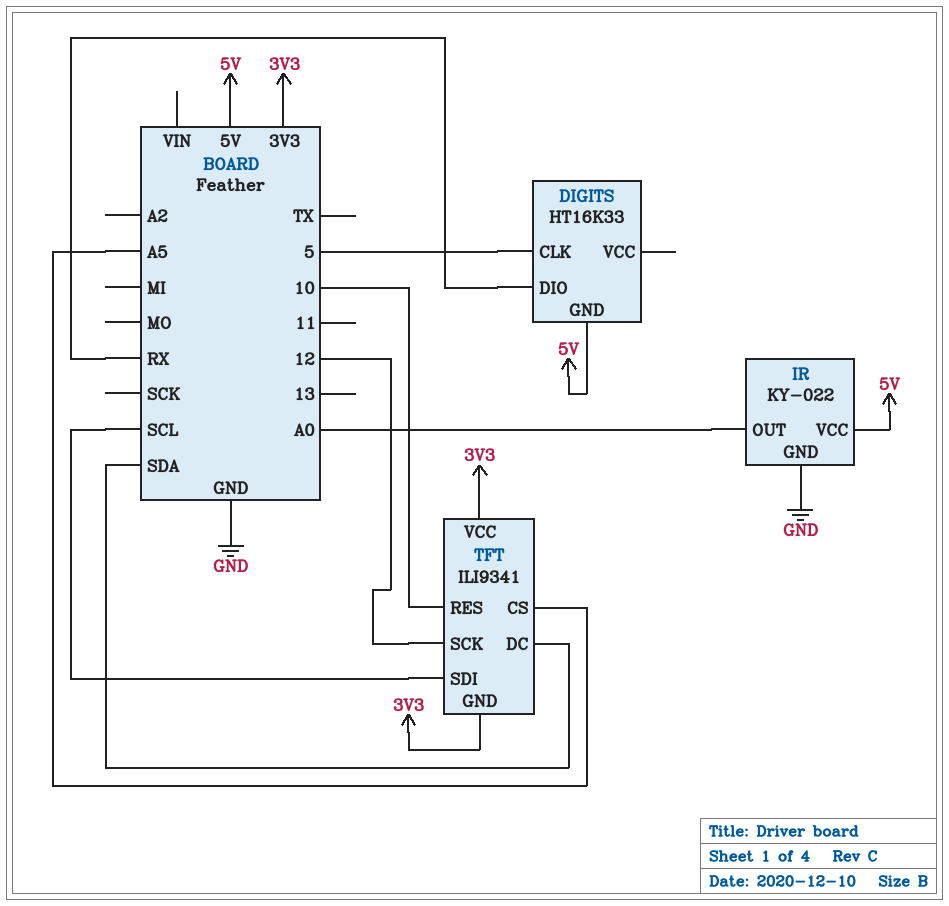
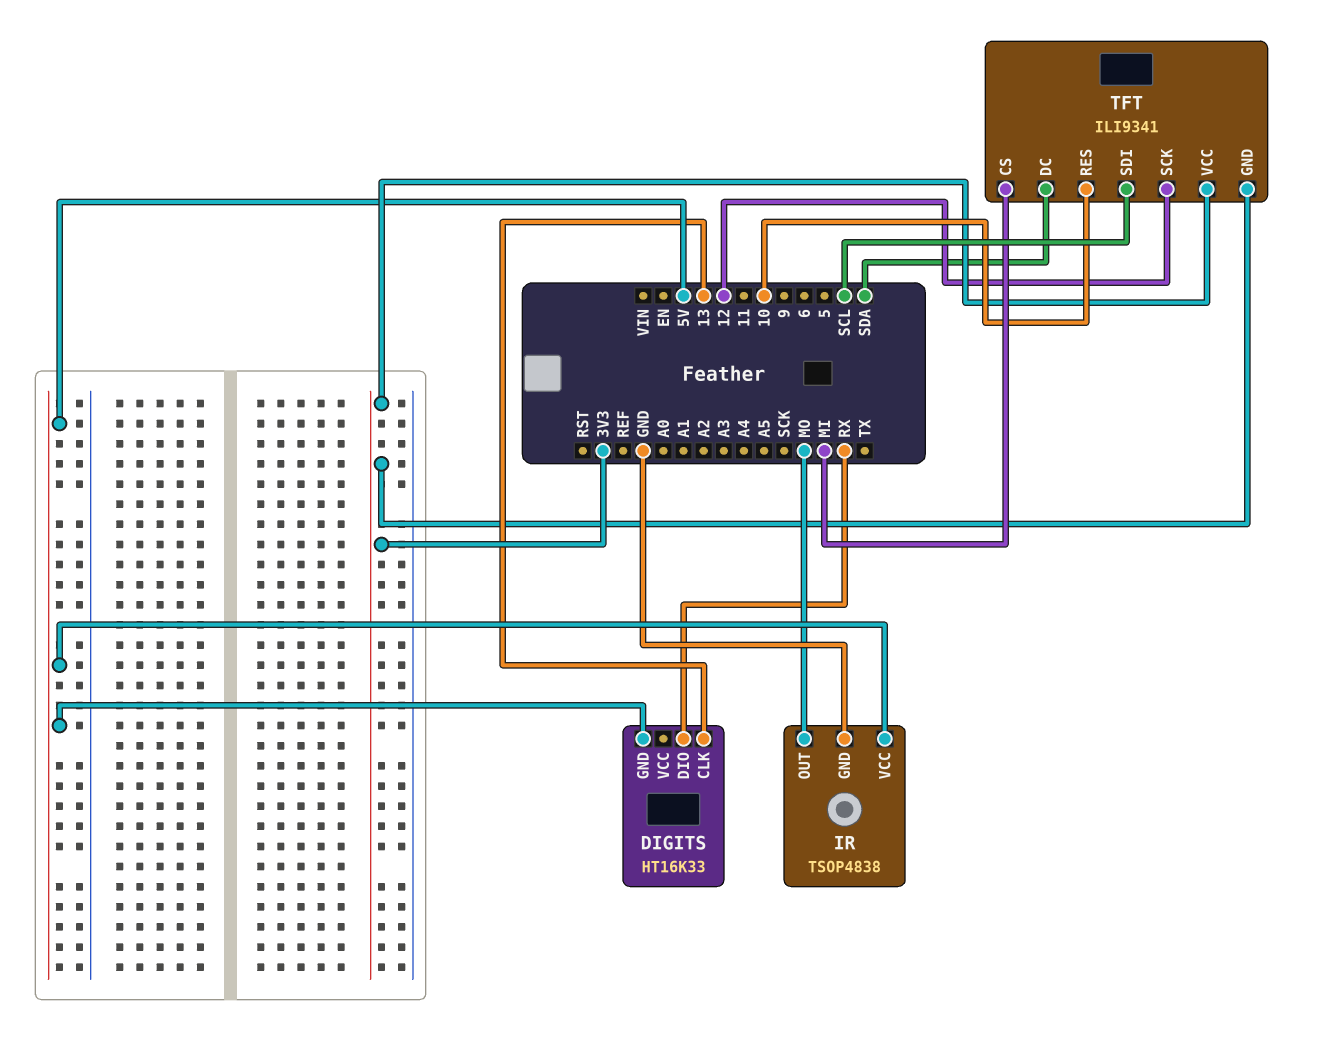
DIGITS pin CLK: 5 -> 13
IR: KY-022 -> TSOP4838
IR pin OUT: A0 -> MO
TFT pin CS: A5 -> MI

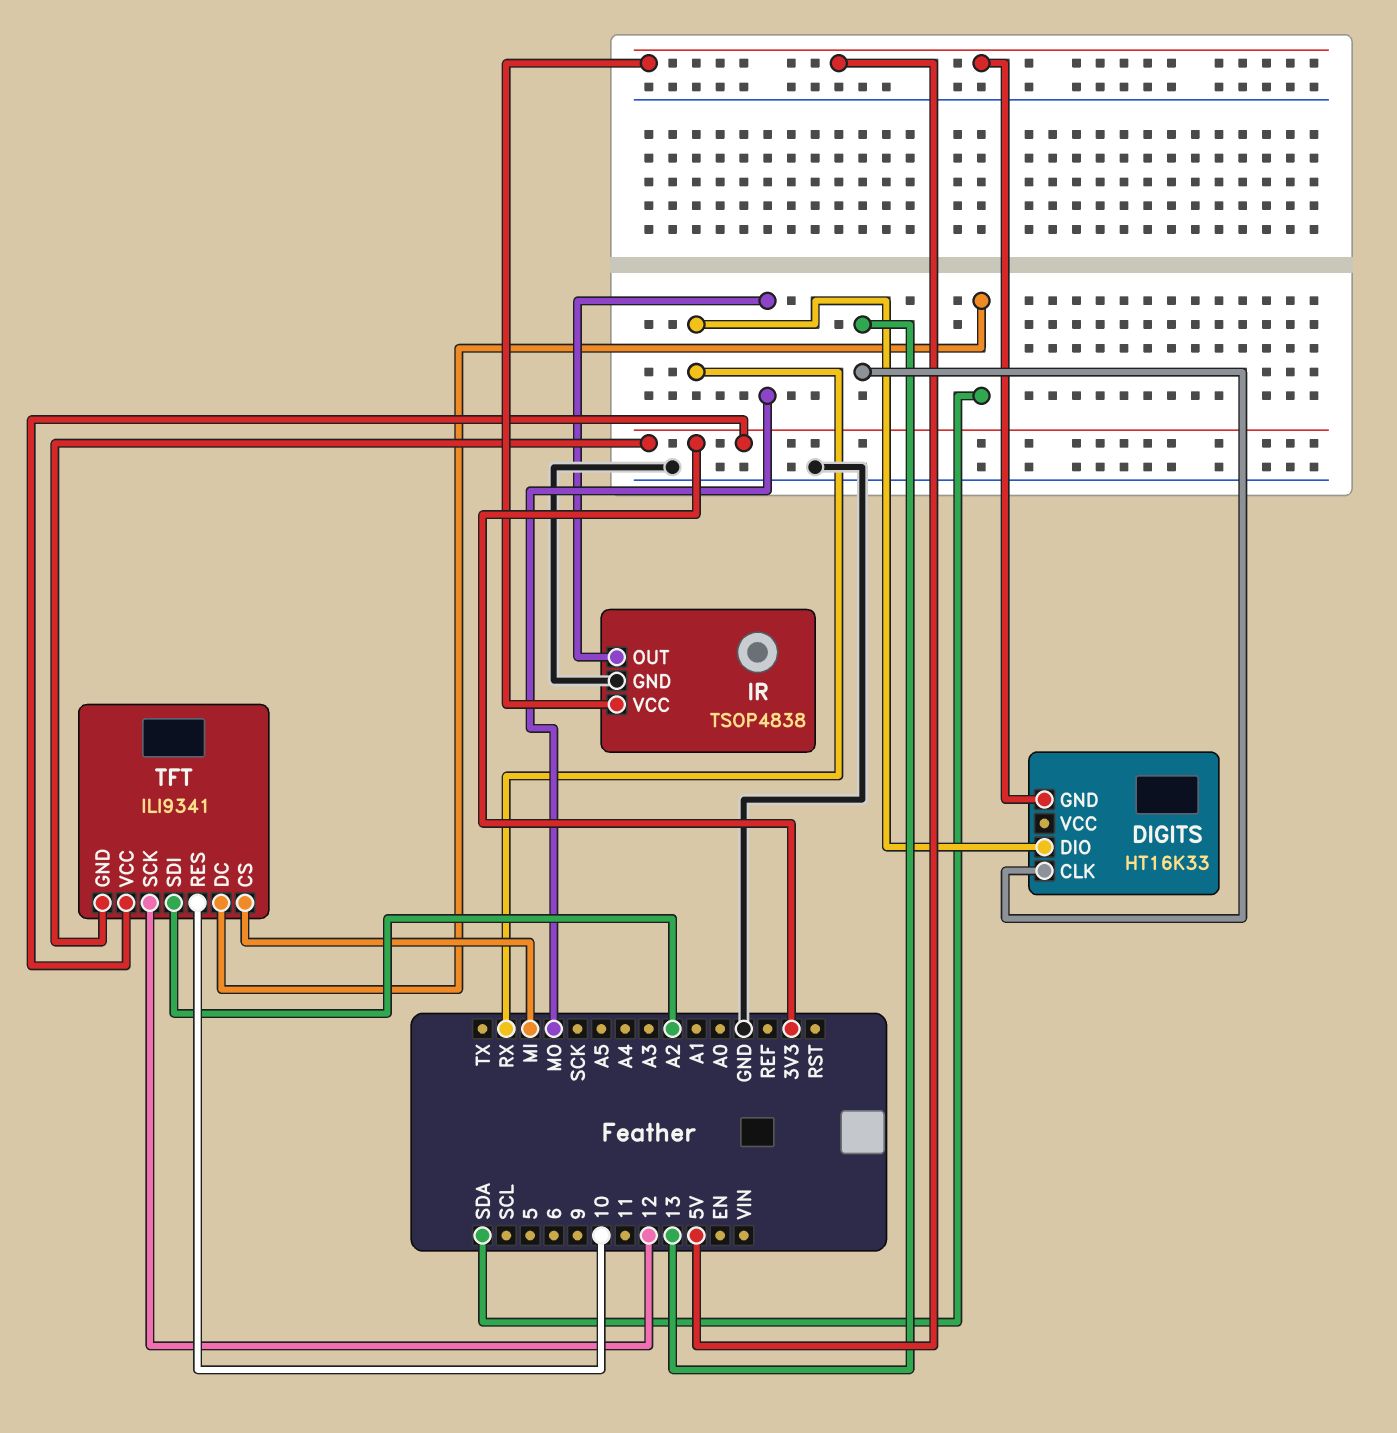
TFT pin SDI: SCL -> A2

